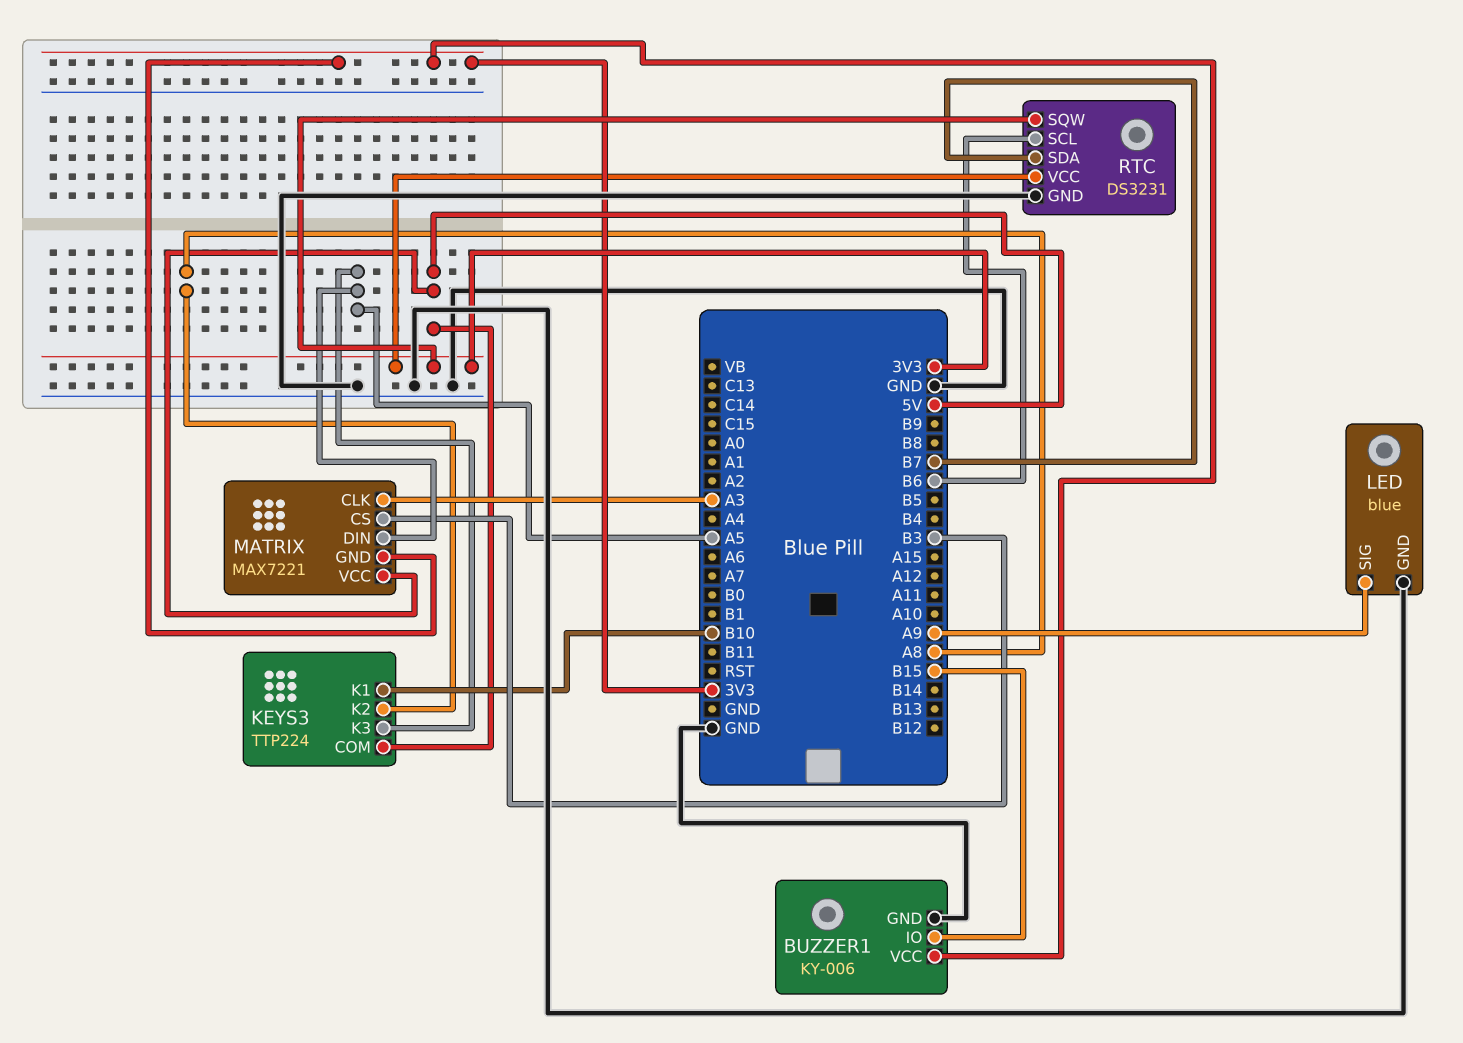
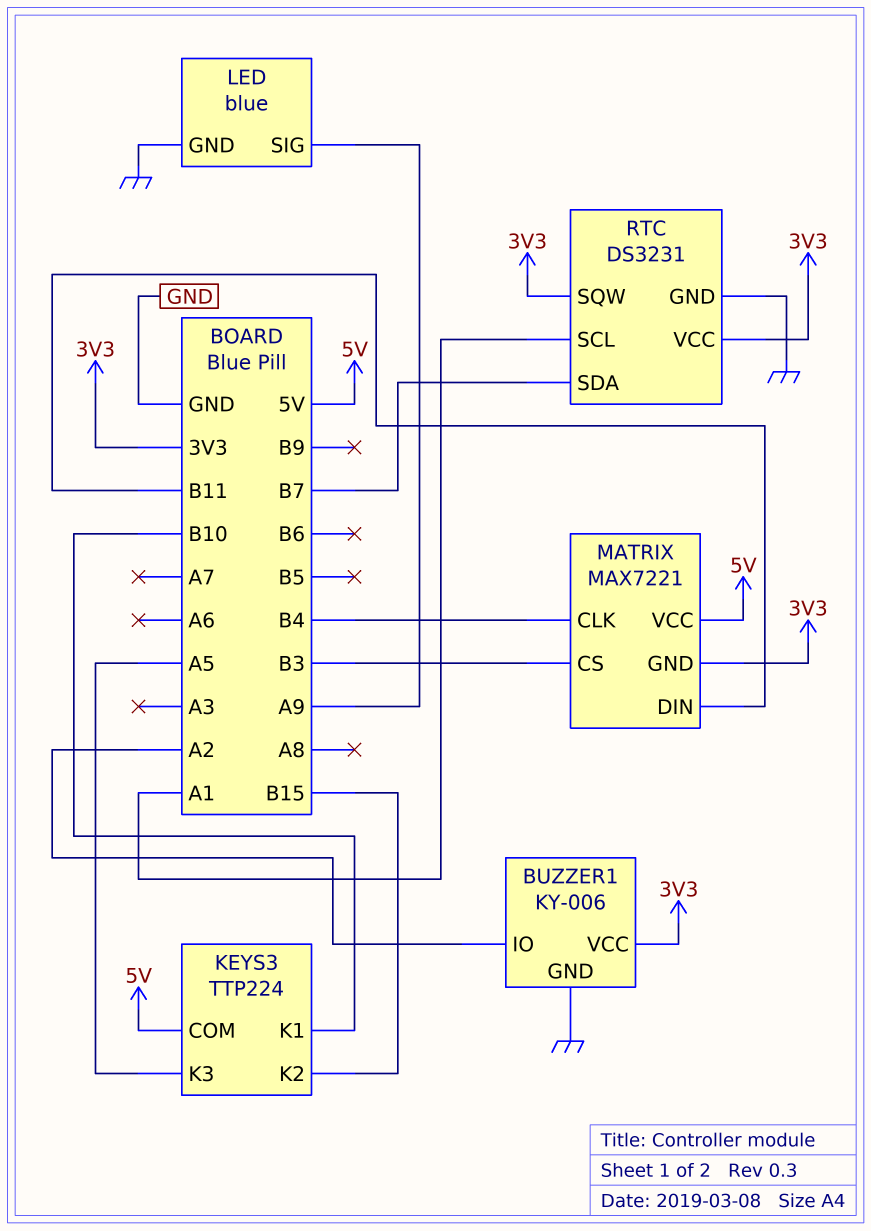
BUZZER1 pin IO: B15 -> A2
KEYS3 pin K2: A8 -> B15
MATRIX pin CLK: A3 -> B4
MATRIX pin DIN: A5 -> B11
RTC pin SCL: B6 -> A1

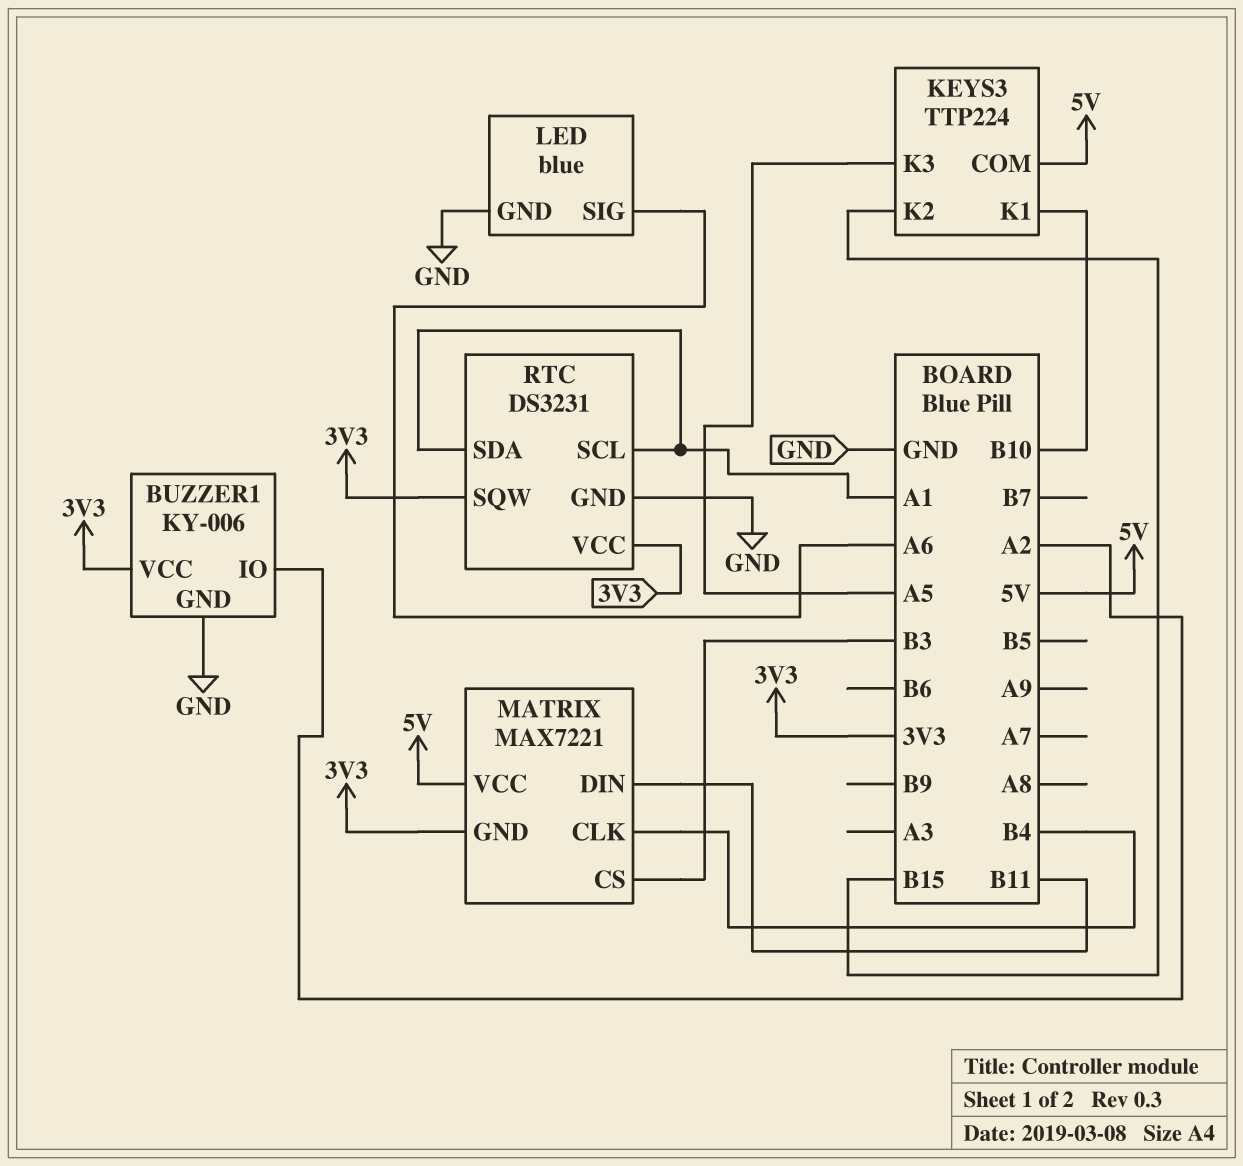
LED pin SIG: A9 -> A6
RTC pin SDA: B7 -> A1

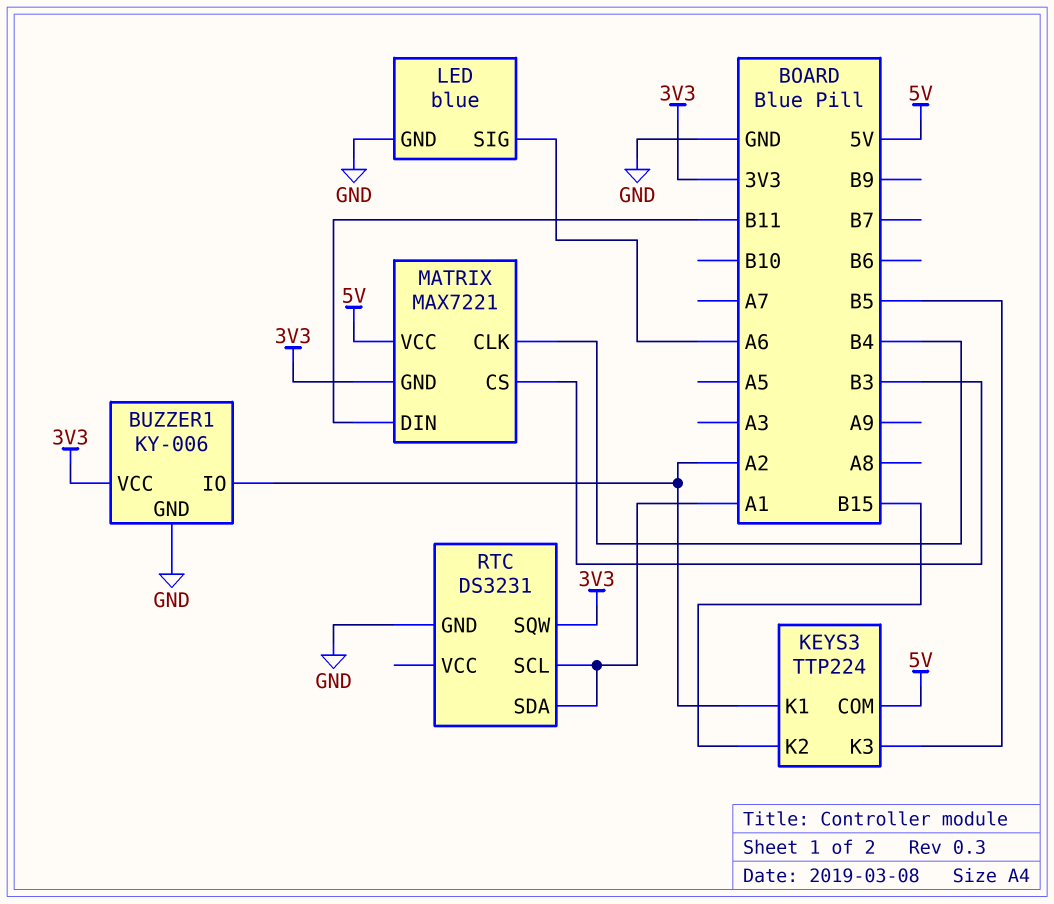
KEYS3 pin K1: B10 -> A2
KEYS3 pin K3: A5 -> B5
RTC pin VCC: 3V3 -> none

